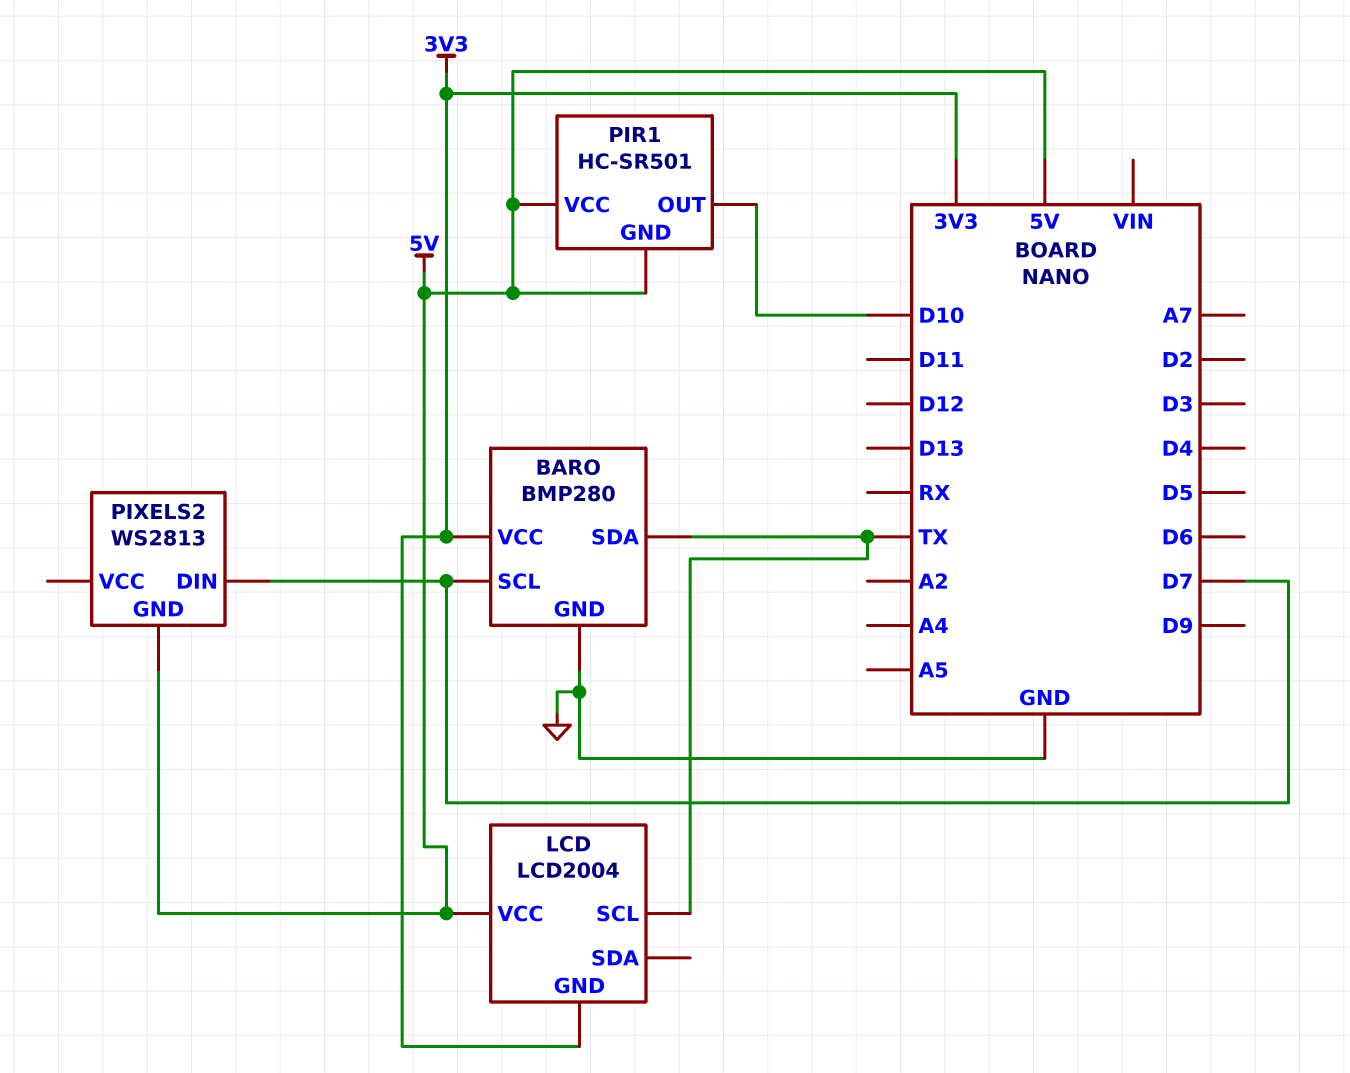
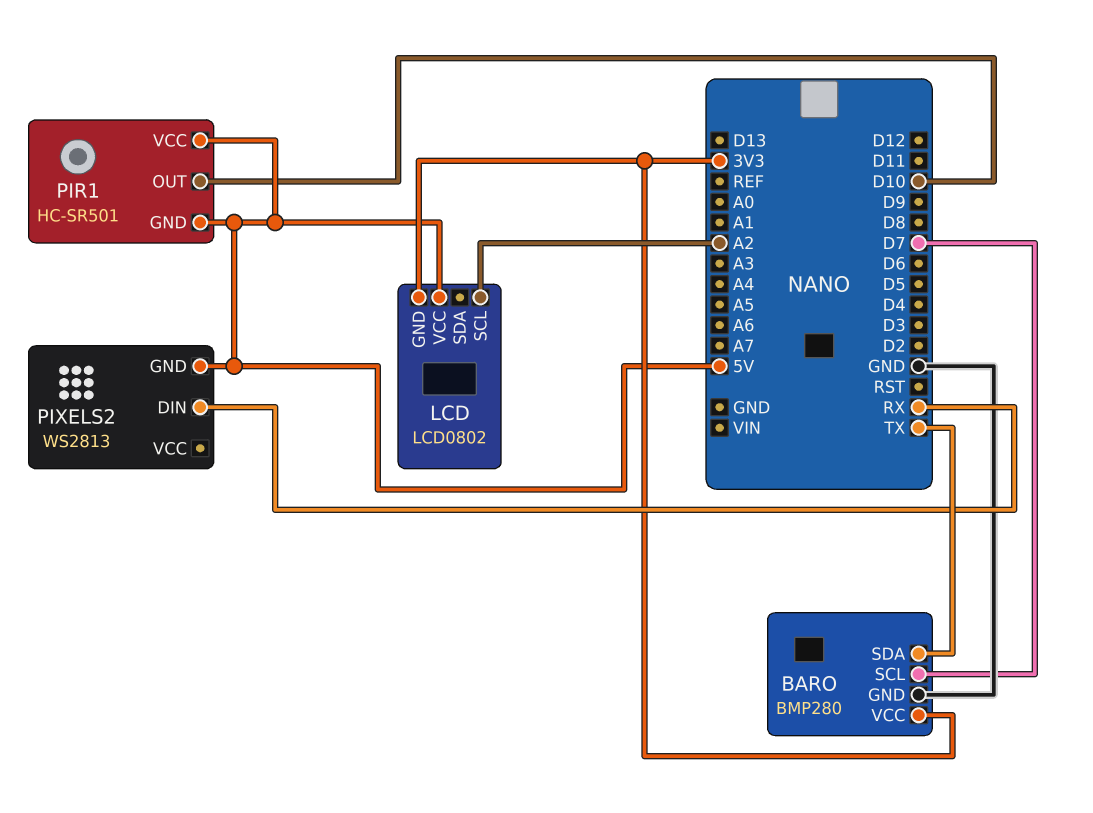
LCD: LCD2004 -> LCD0802
LCD pin SCL: TX -> A2
PIXELS2 pin DIN: D7 -> RX

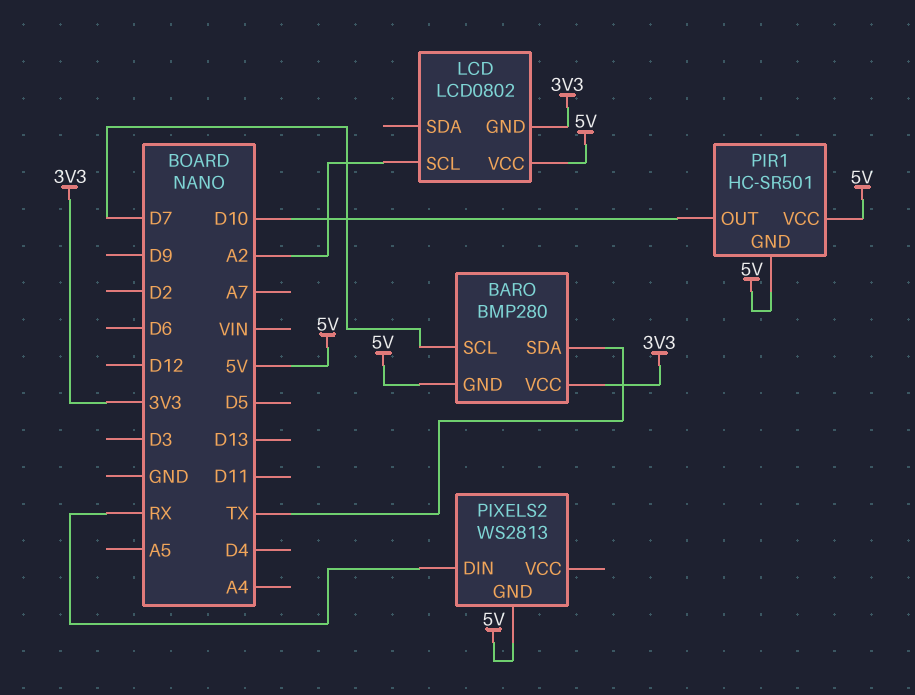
BARO pin GND: GND -> 5V

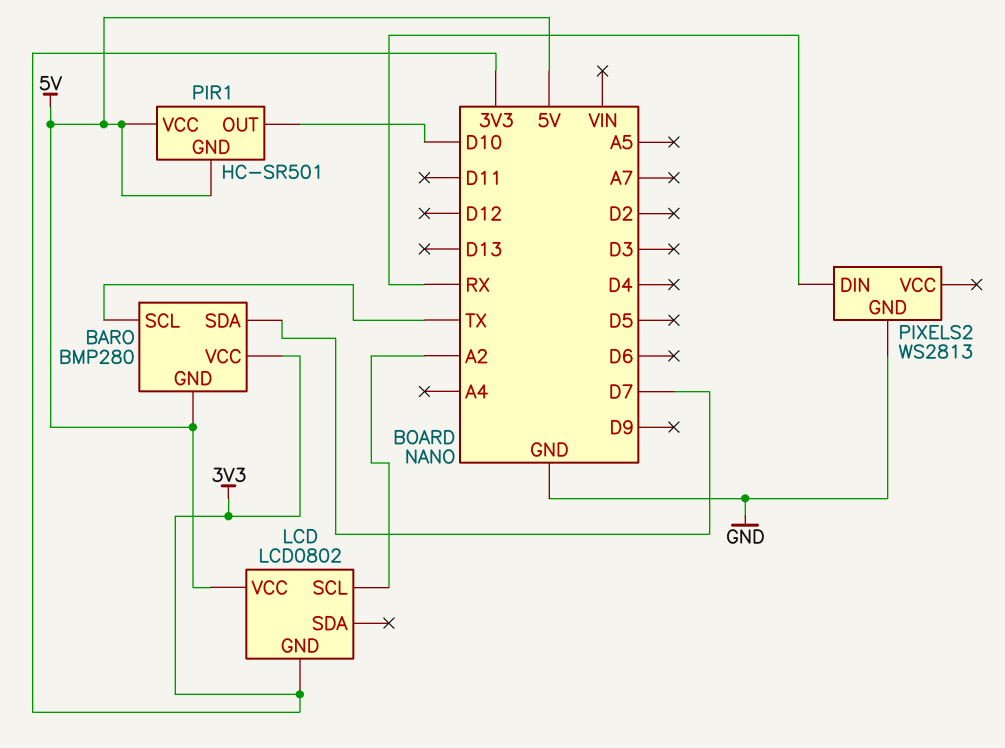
BARO pin SCL: D7 -> TX
BARO pin SDA: TX -> D7
PIXELS2 pin GND: 5V -> GND

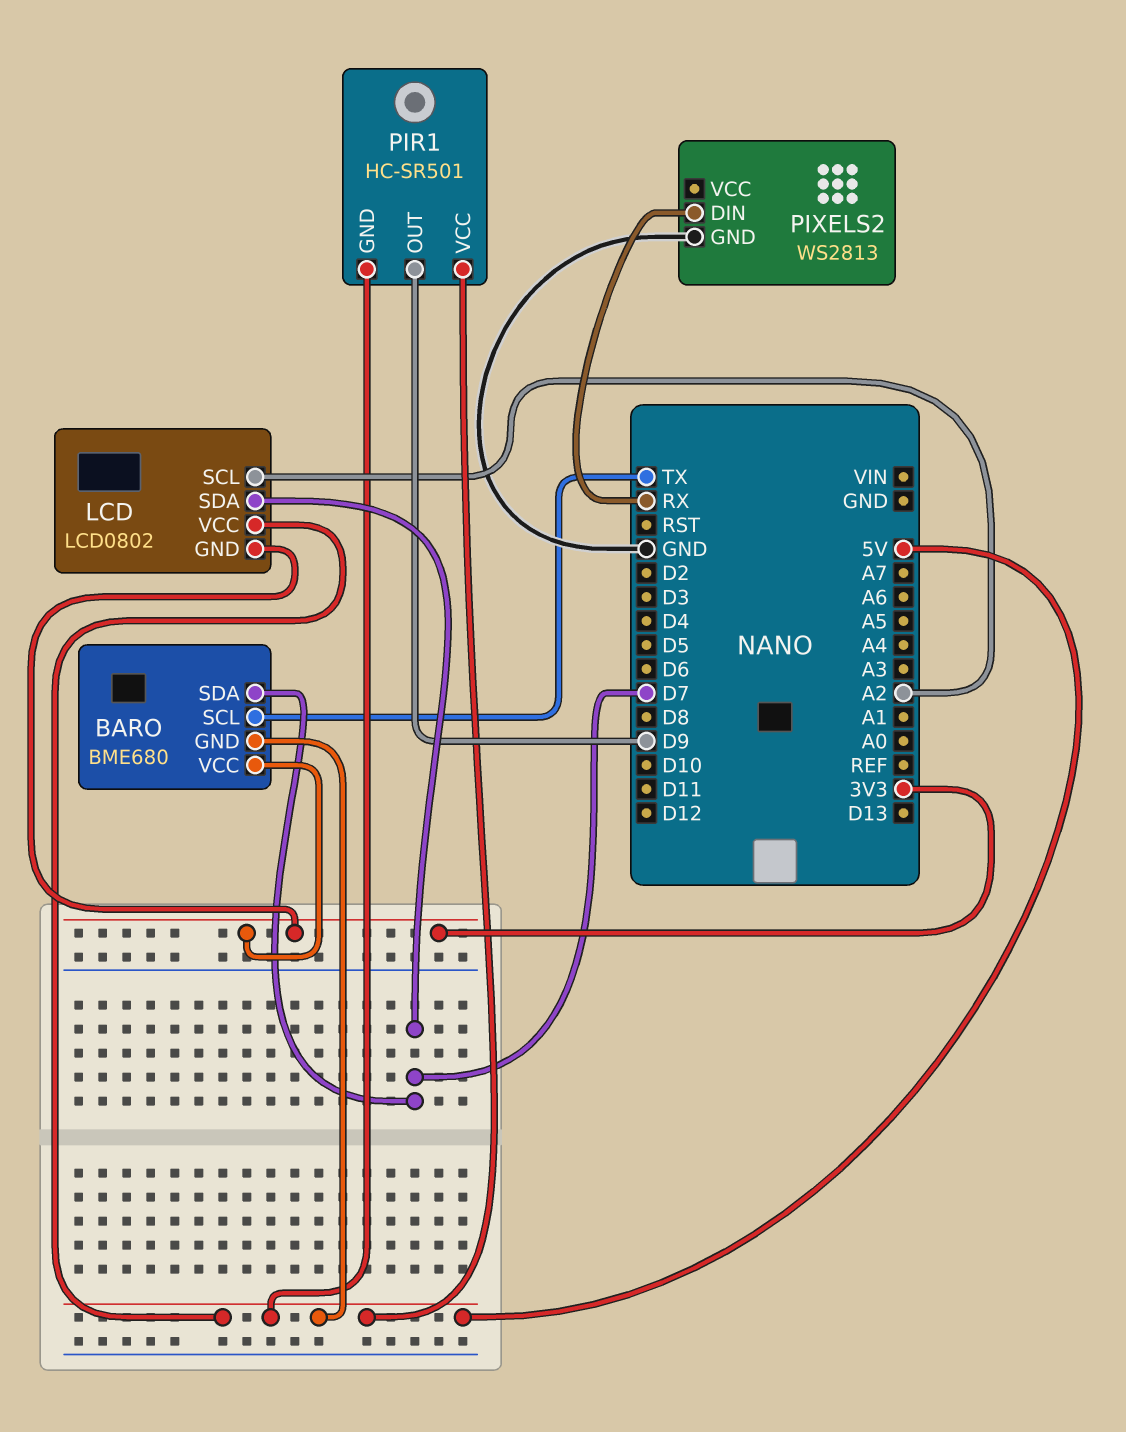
BARO: BMP280 -> BME680
LCD pin SDA: none -> D7
PIR1 pin OUT: D10 -> D9

